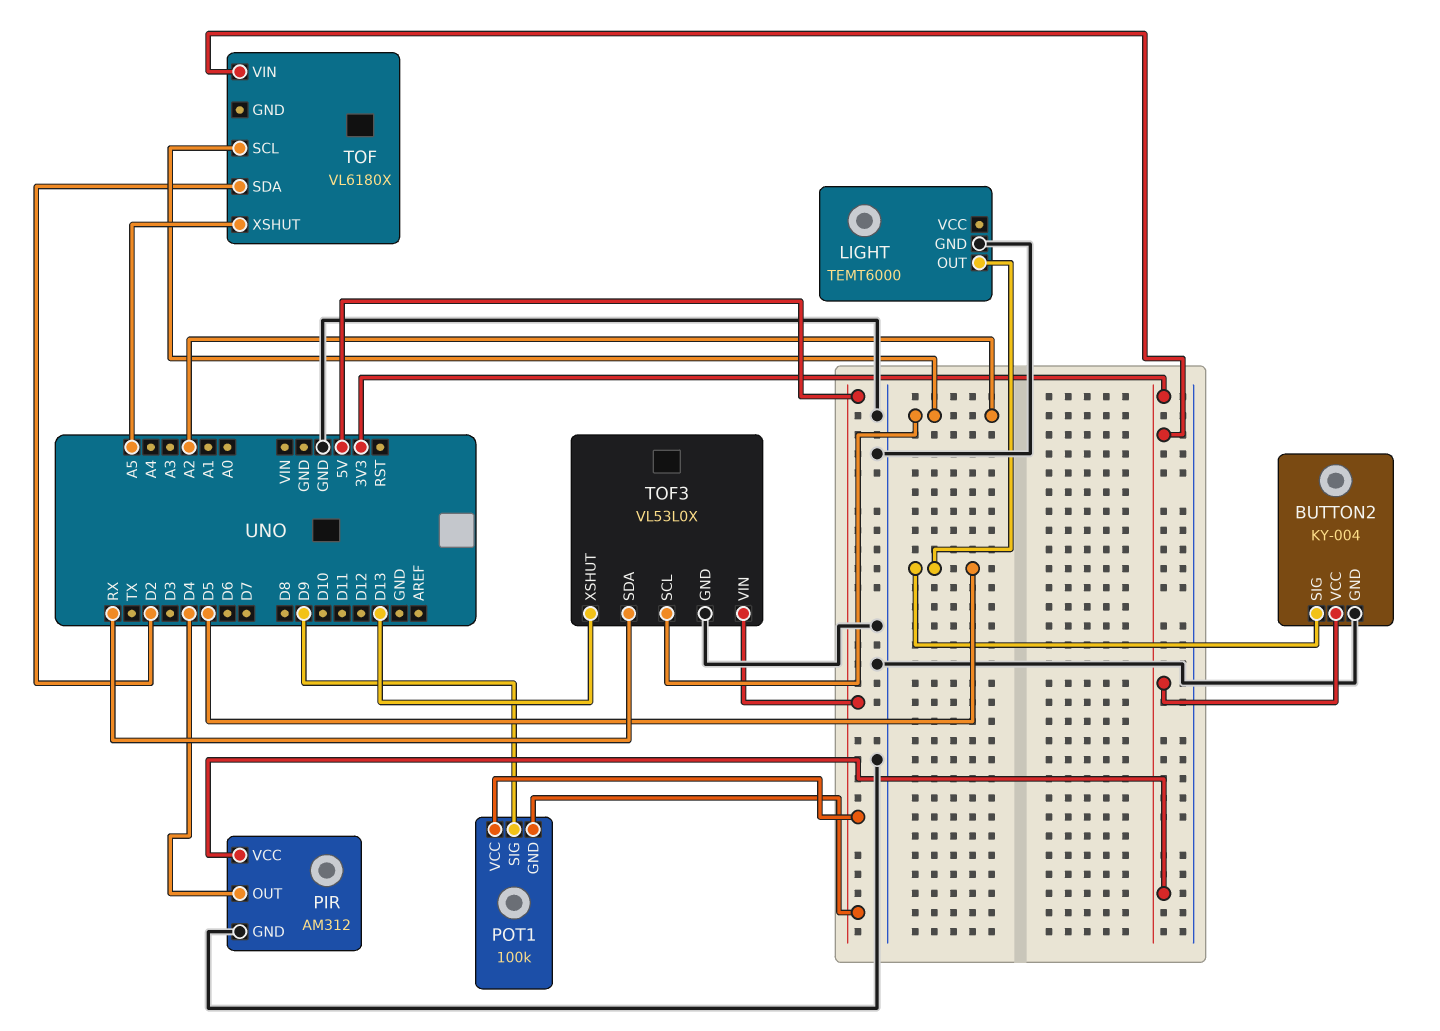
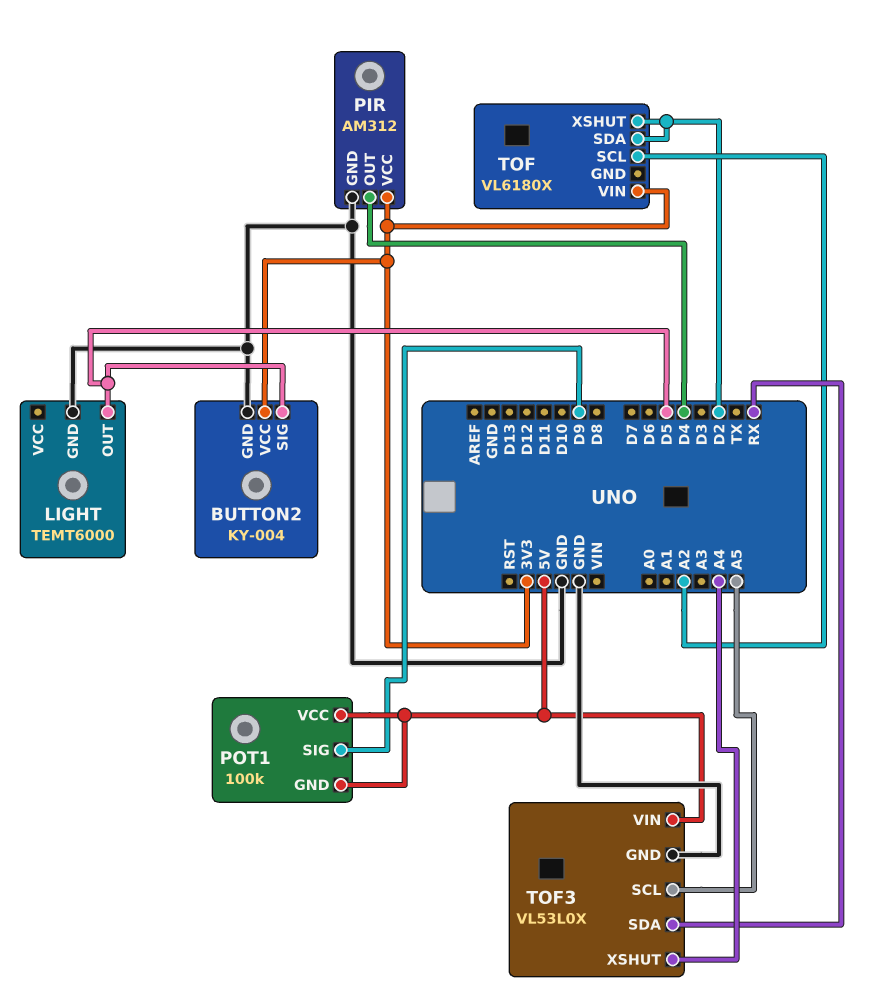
TOF pin XSHUT: A5 -> D2
TOF3 pin SCL: A2 -> A5
TOF3 pin XSHUT: D13 -> A4

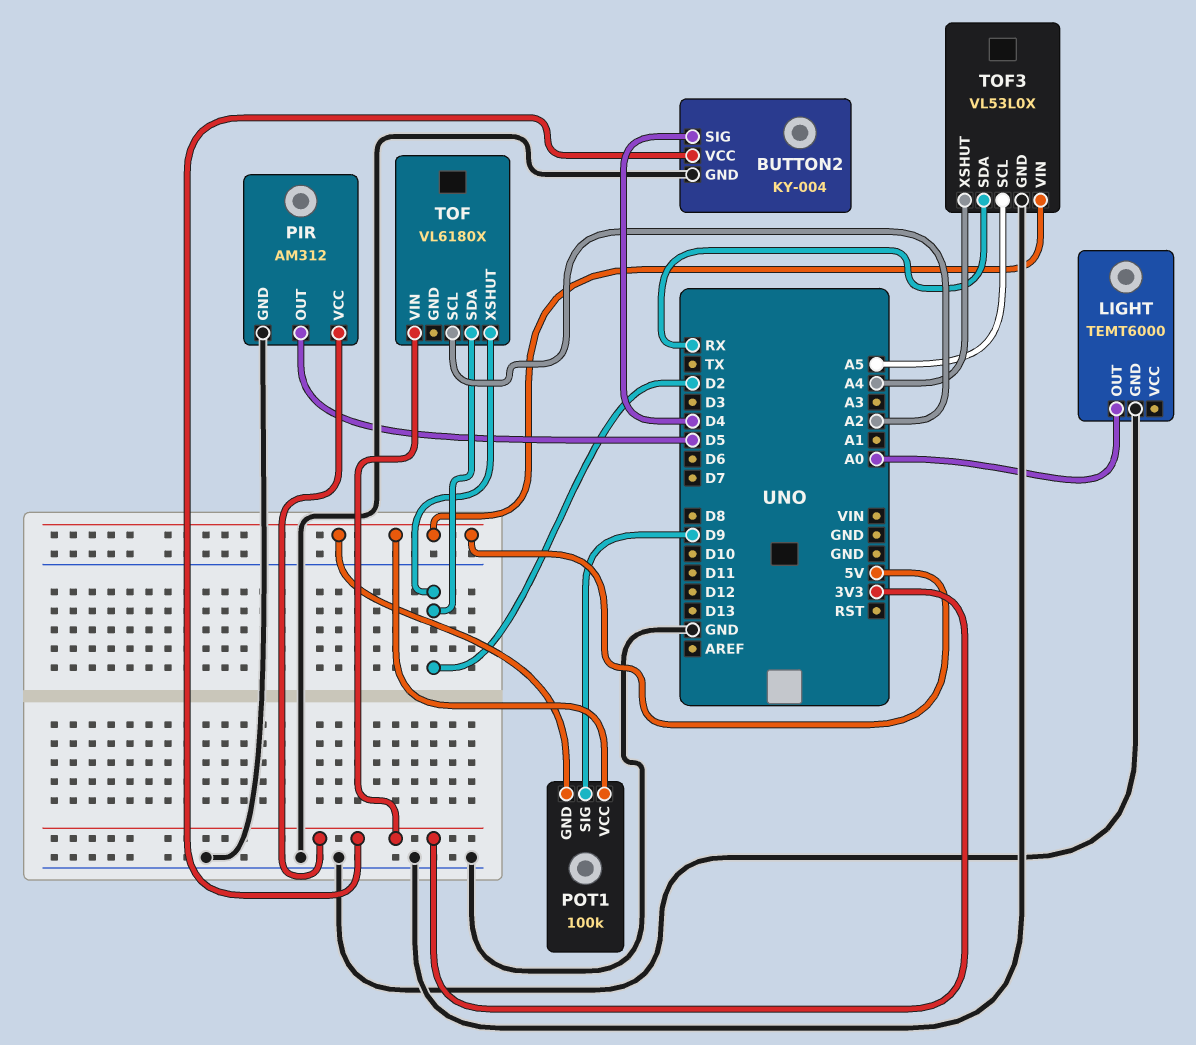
BUTTON2 pin SIG: D5 -> D4
LIGHT pin OUT: D5 -> A0
PIR pin OUT: D4 -> D5

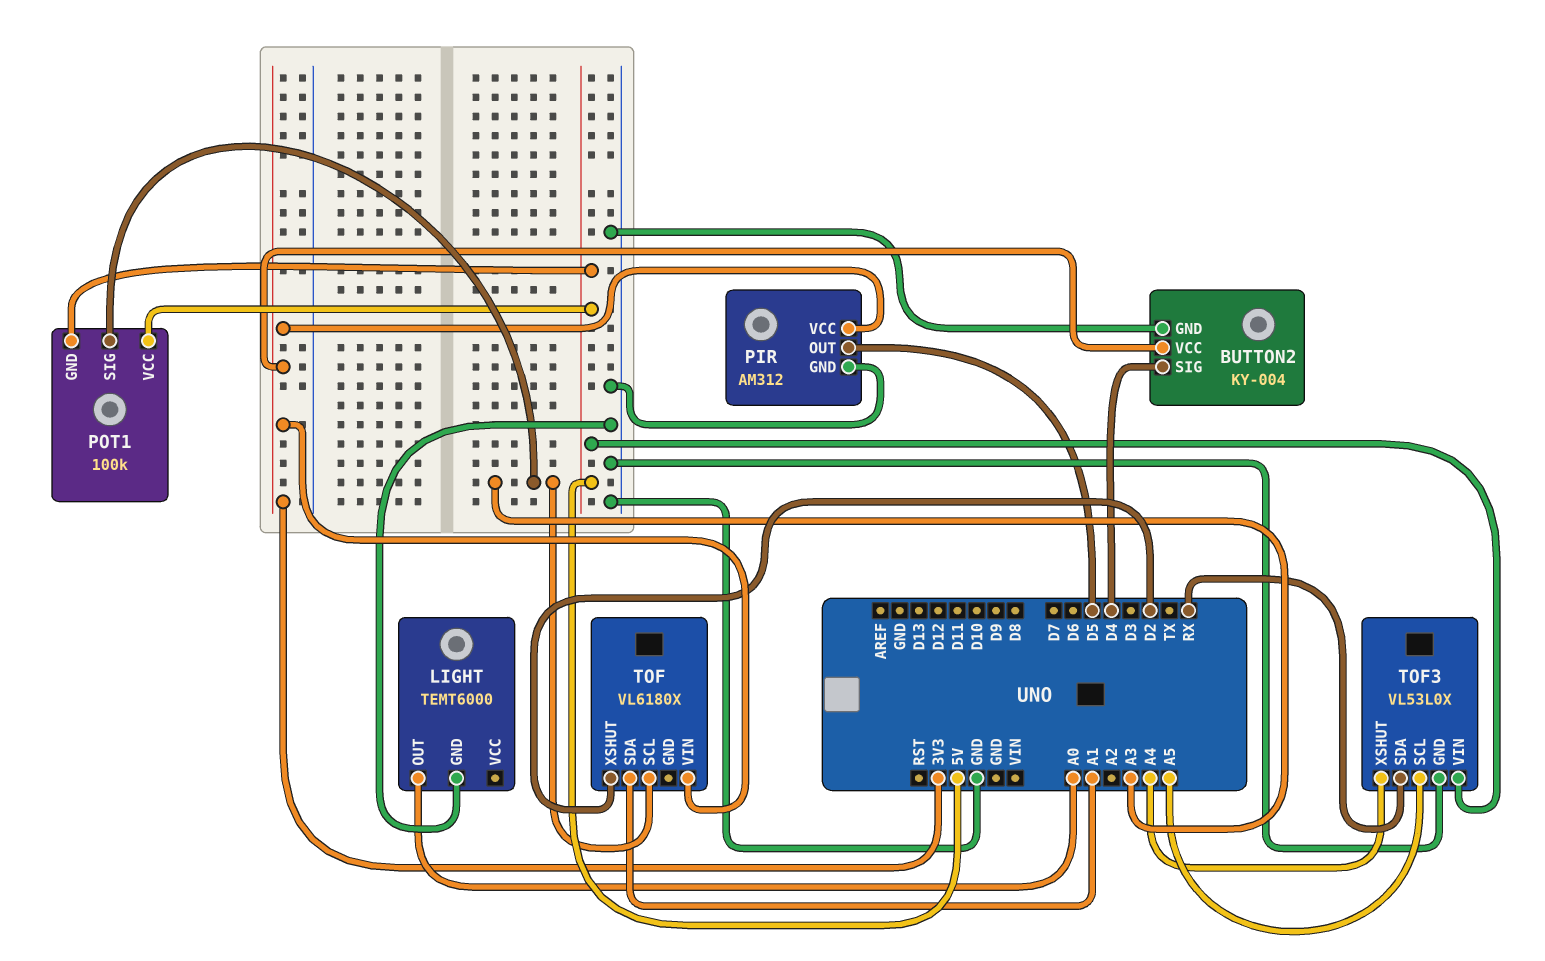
POT1 pin SIG: D9 -> A3
TOF pin SCL: A2 -> A3
TOF pin SDA: D2 -> A1

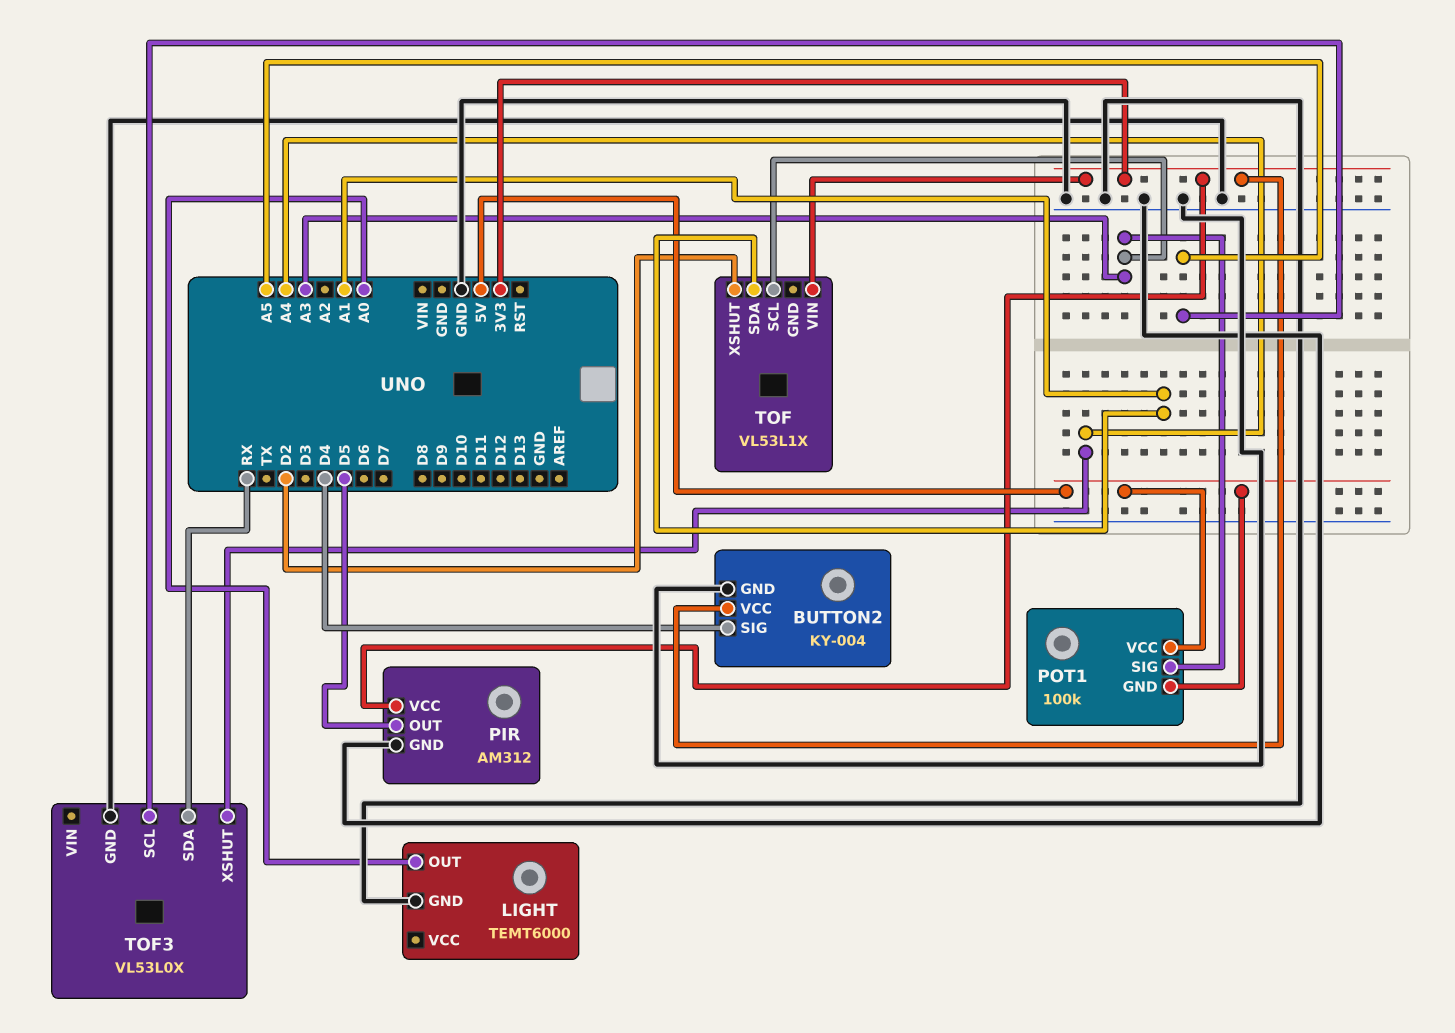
TOF: VL6180X -> VL53L1X
TOF3 pin VIN: 5V -> none

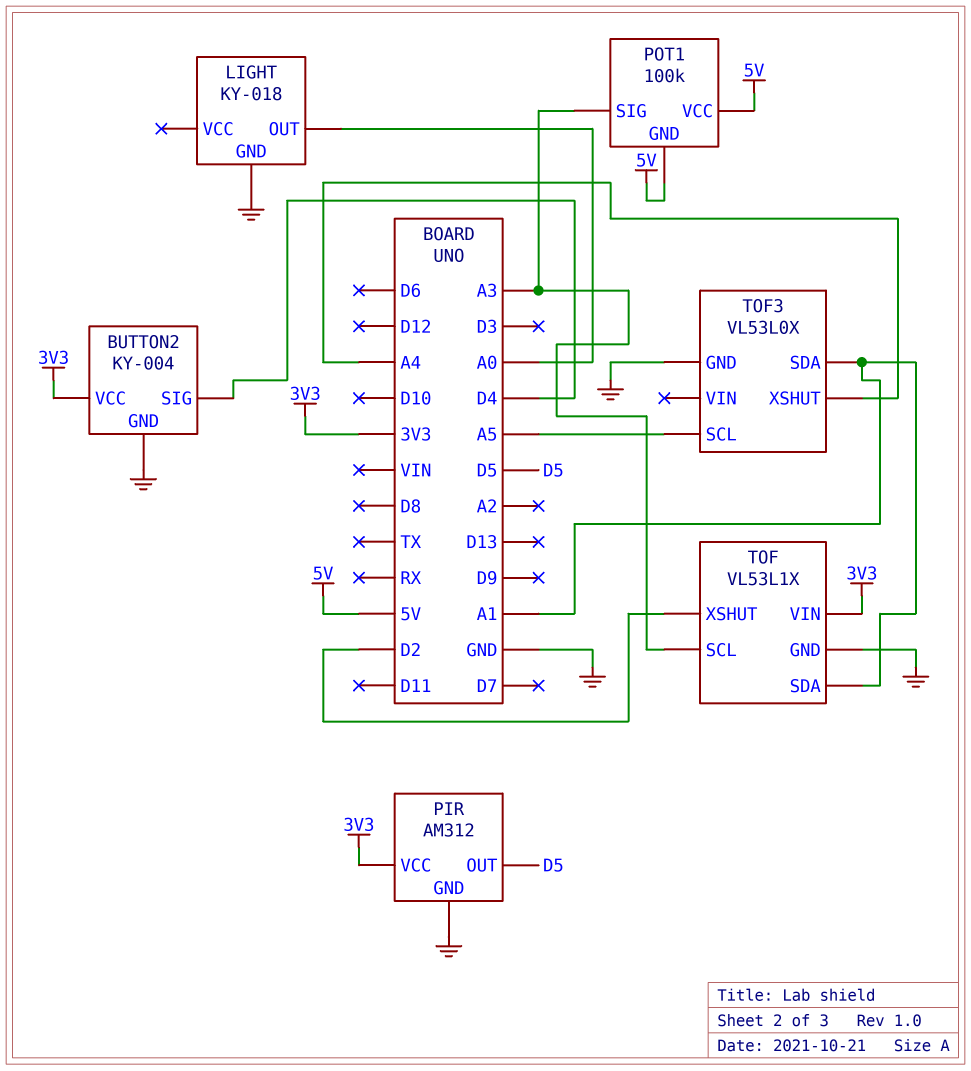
LIGHT: TEMT6000 -> KY-018
TOF pin GND: none -> GND
TOF3 pin SDA: RX -> A1

